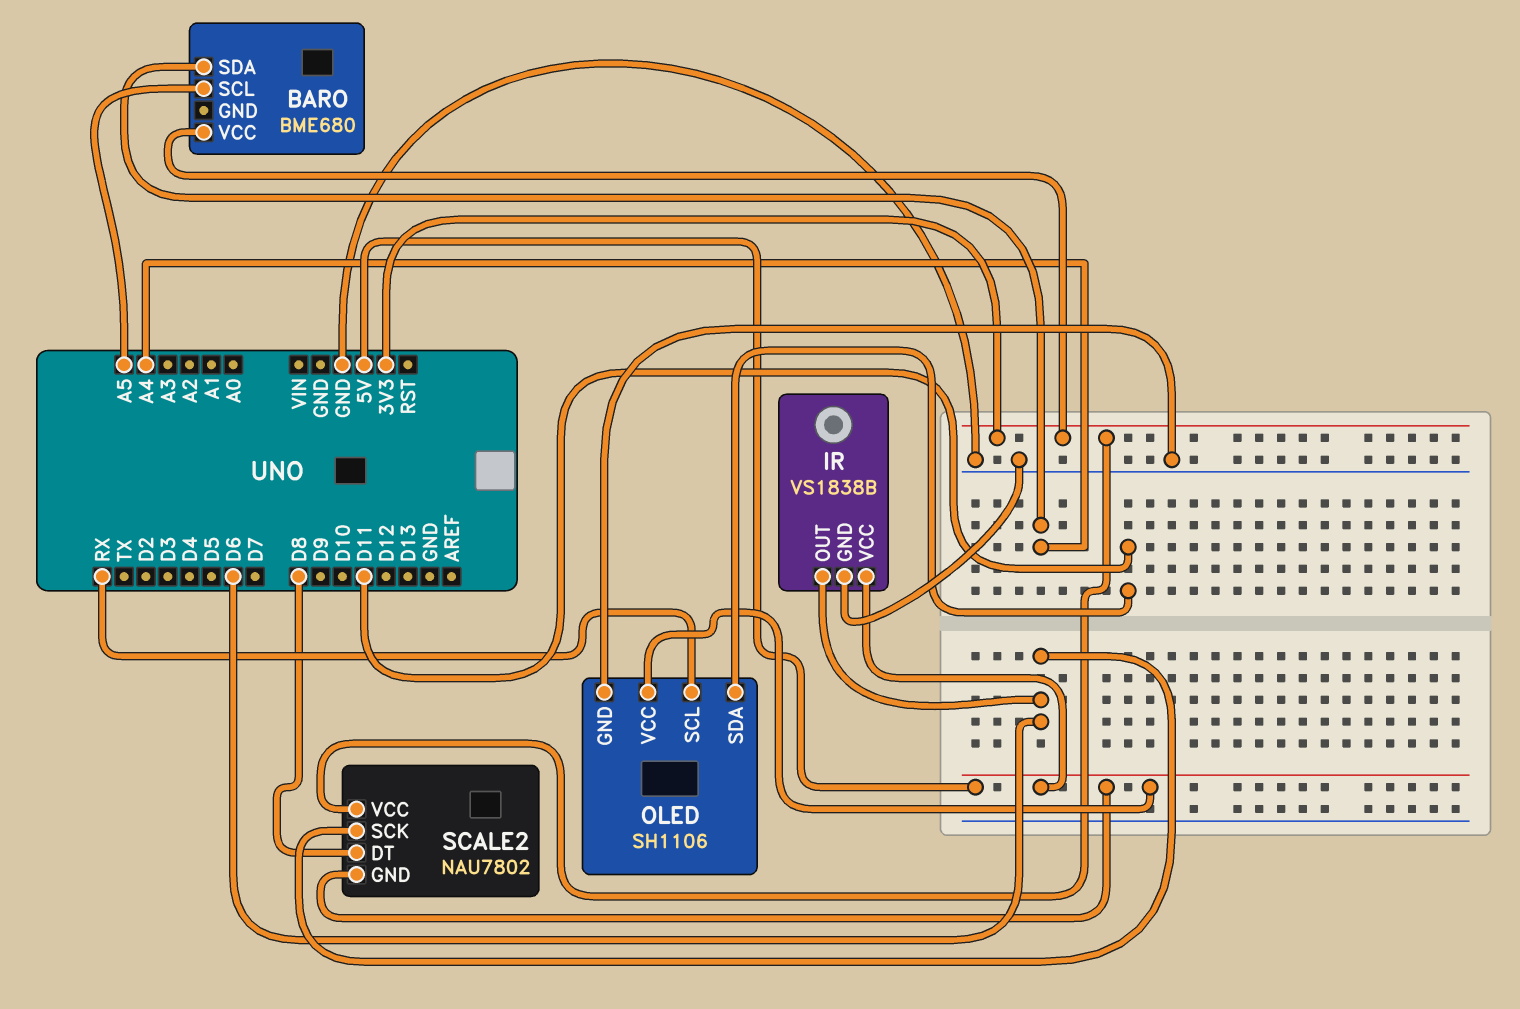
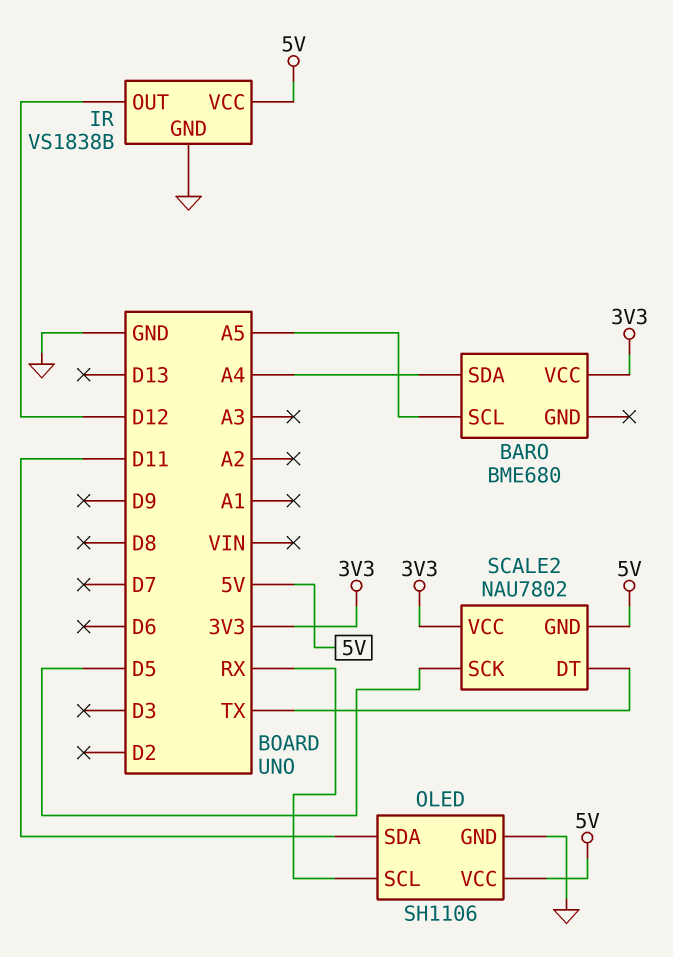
IR pin OUT: D6 -> D12
SCALE2 pin DT: D8 -> TX
SCALE2 pin SCK: D6 -> D5

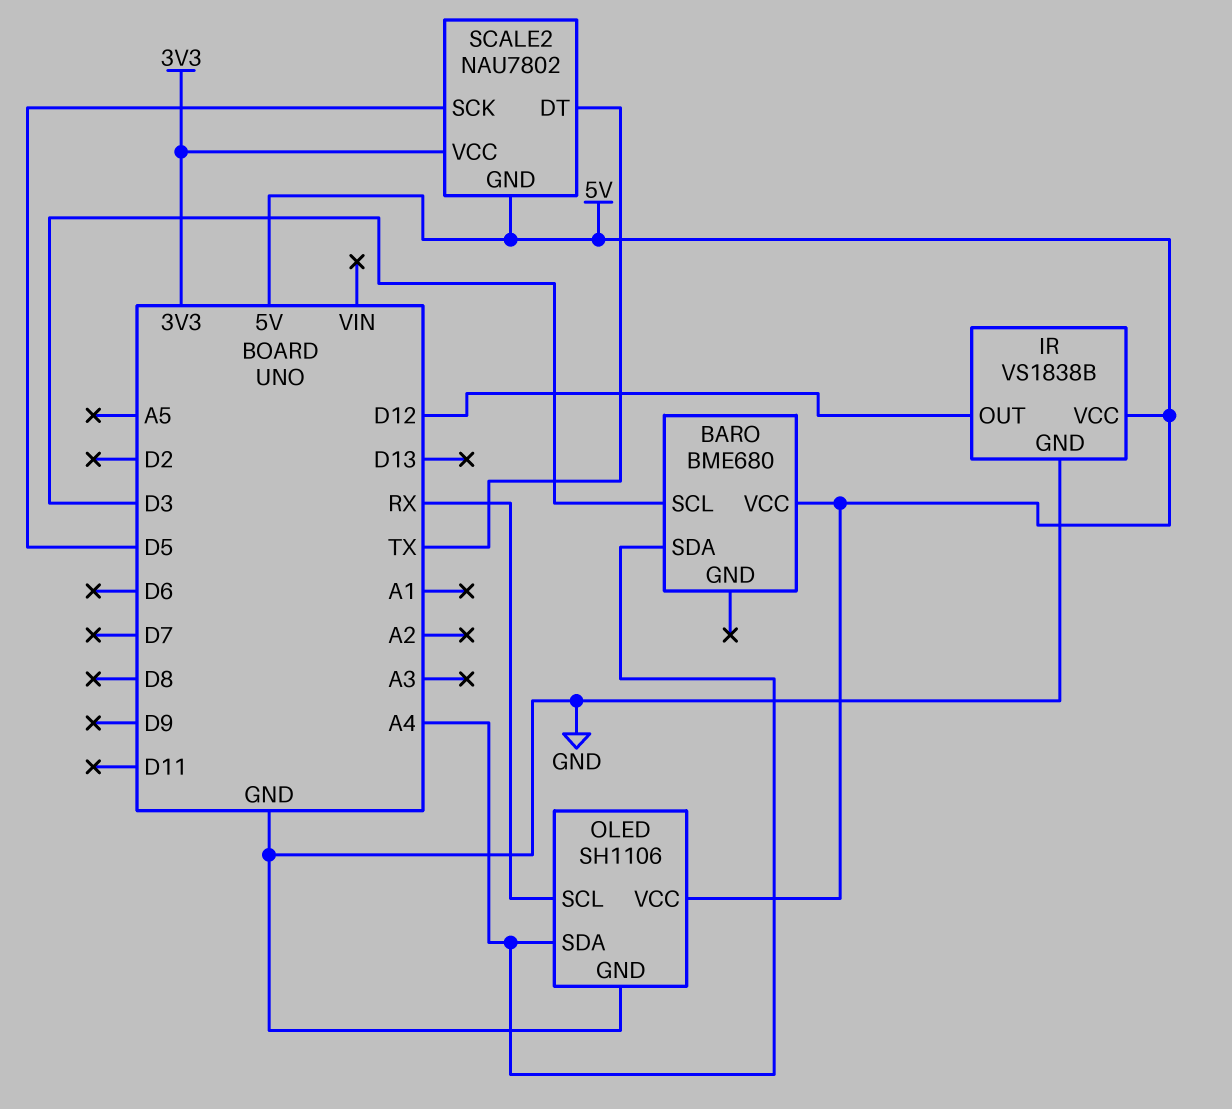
BARO pin SCL: A5 -> D3
BARO pin VCC: 3V3 -> 5V
OLED pin SDA: D11 -> A4

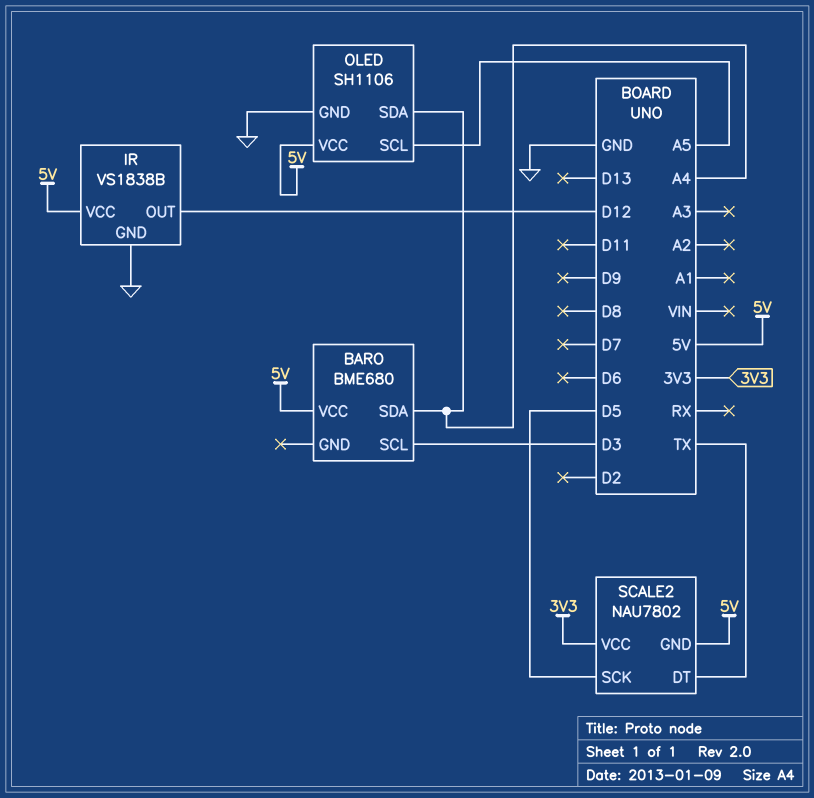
OLED pin SCL: RX -> A5

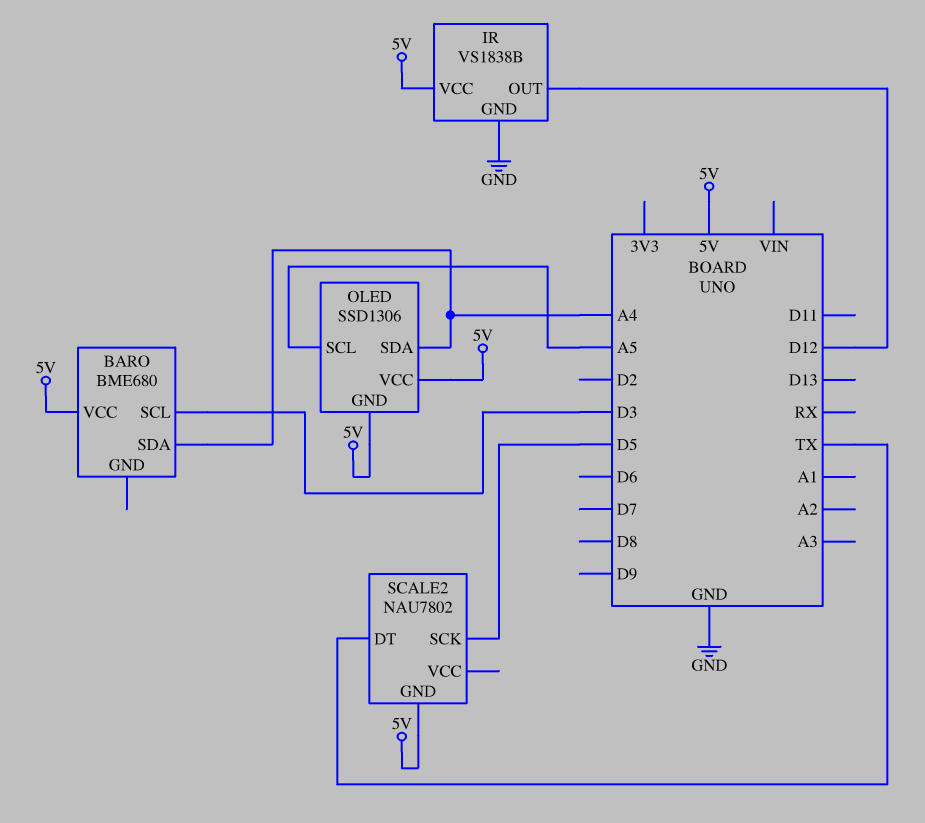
OLED: SH1106 -> SSD1306
OLED pin GND: GND -> 5V
SCALE2 pin VCC: 3V3 -> none

